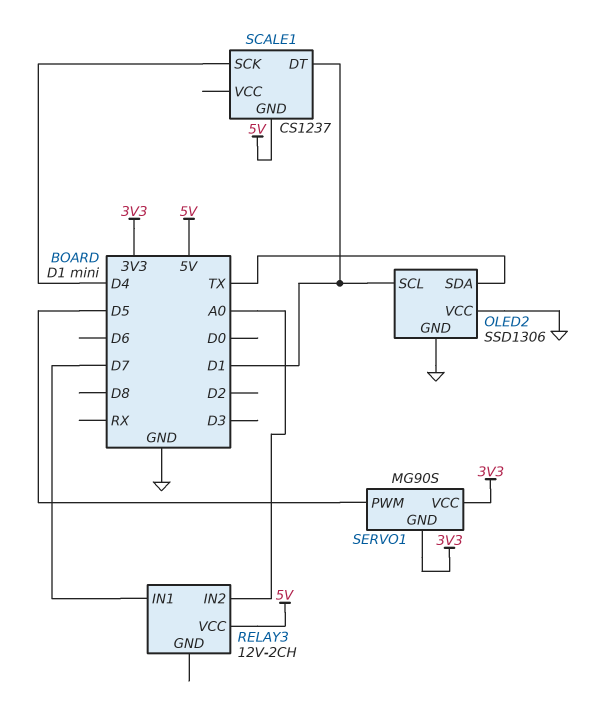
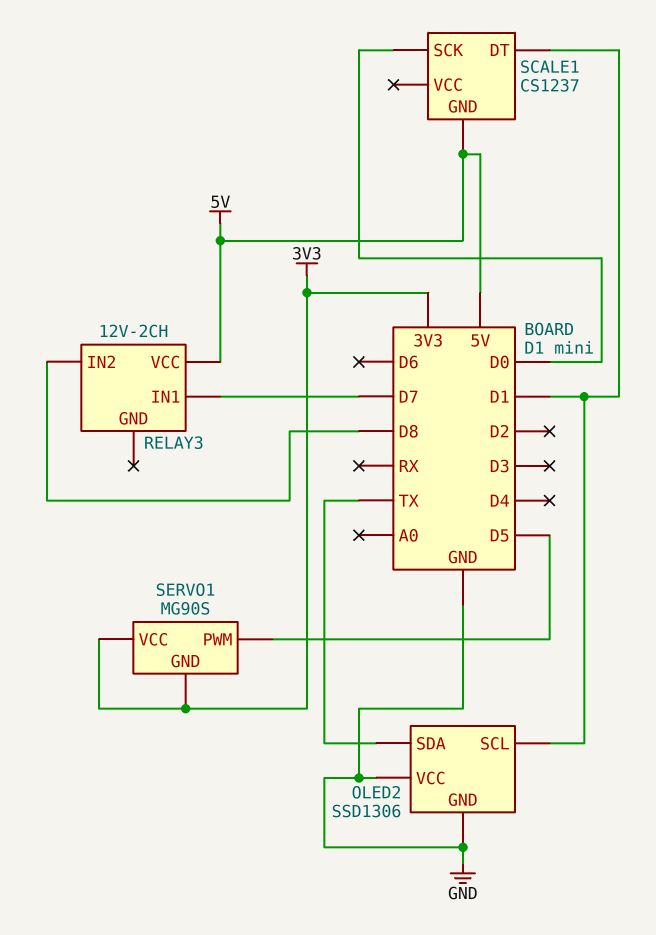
RELAY3 pin IN2: A0 -> D8
SCALE1 pin SCK: D4 -> D0

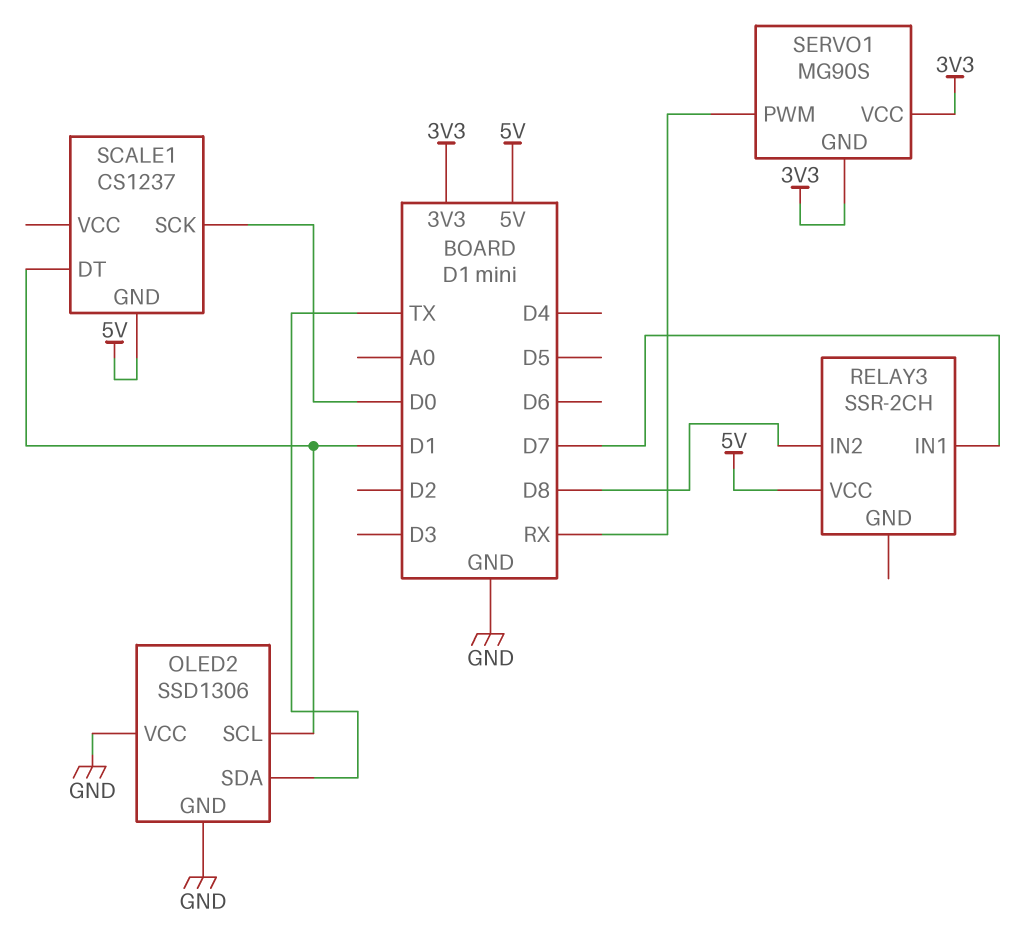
RELAY3: 12V-2CH -> SSR-2CH
SERVO1 pin PWM: D5 -> RX

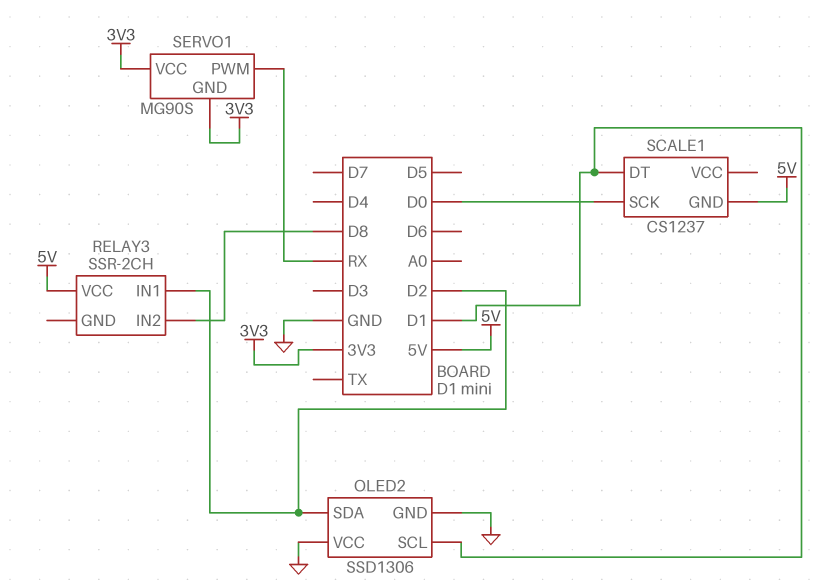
OLED2 pin SDA: TX -> D2
RELAY3 pin IN1: D7 -> D2

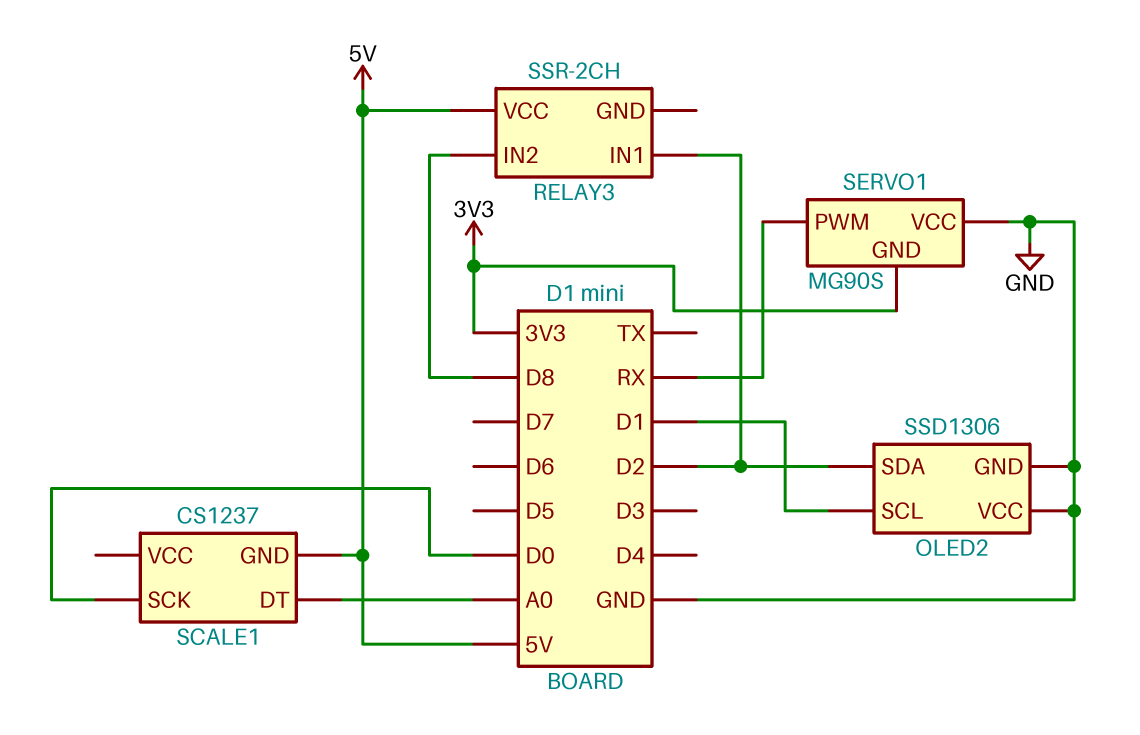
SCALE1 pin DT: D1 -> A0
SERVO1 pin VCC: 3V3 -> GND

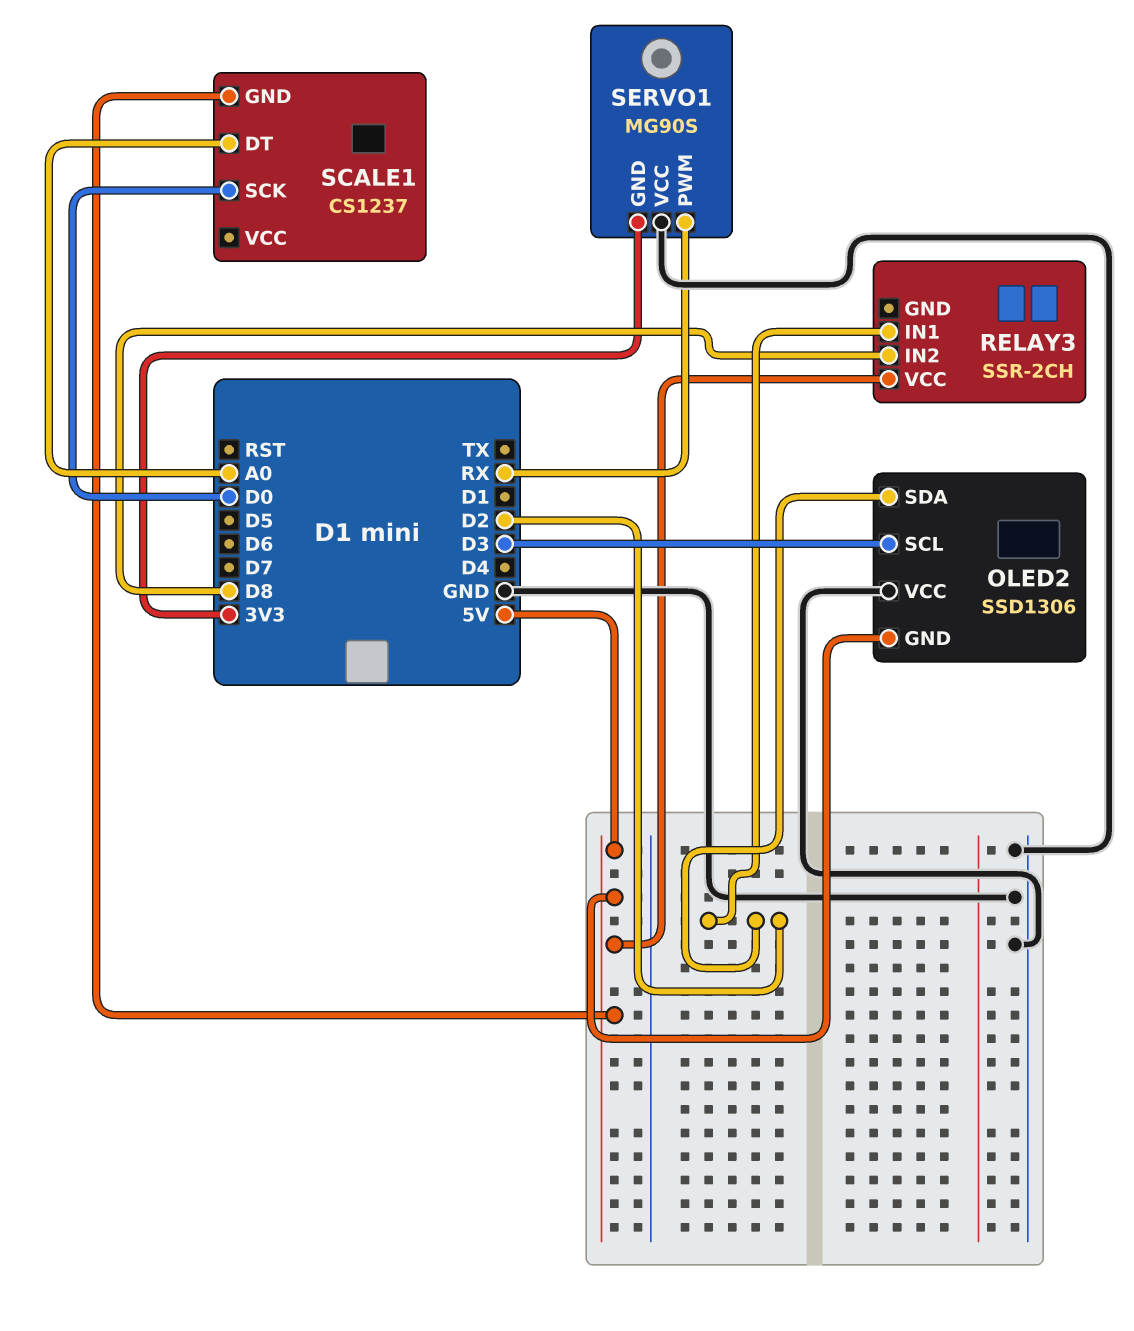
OLED2 pin GND: GND -> 5V
OLED2 pin SCL: D1 -> D3

